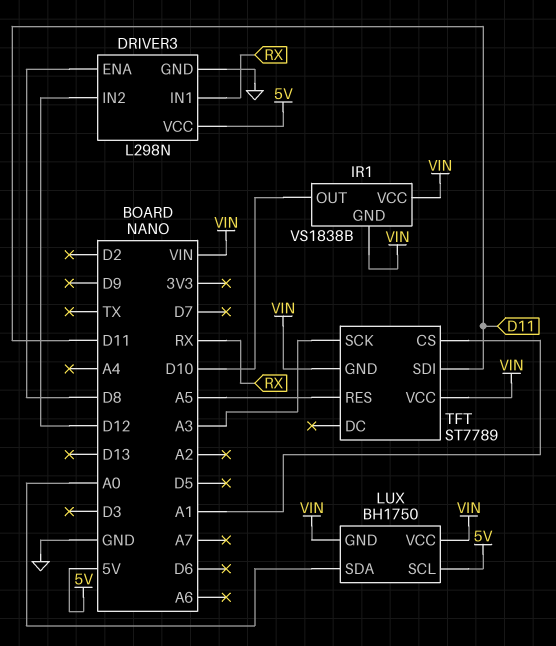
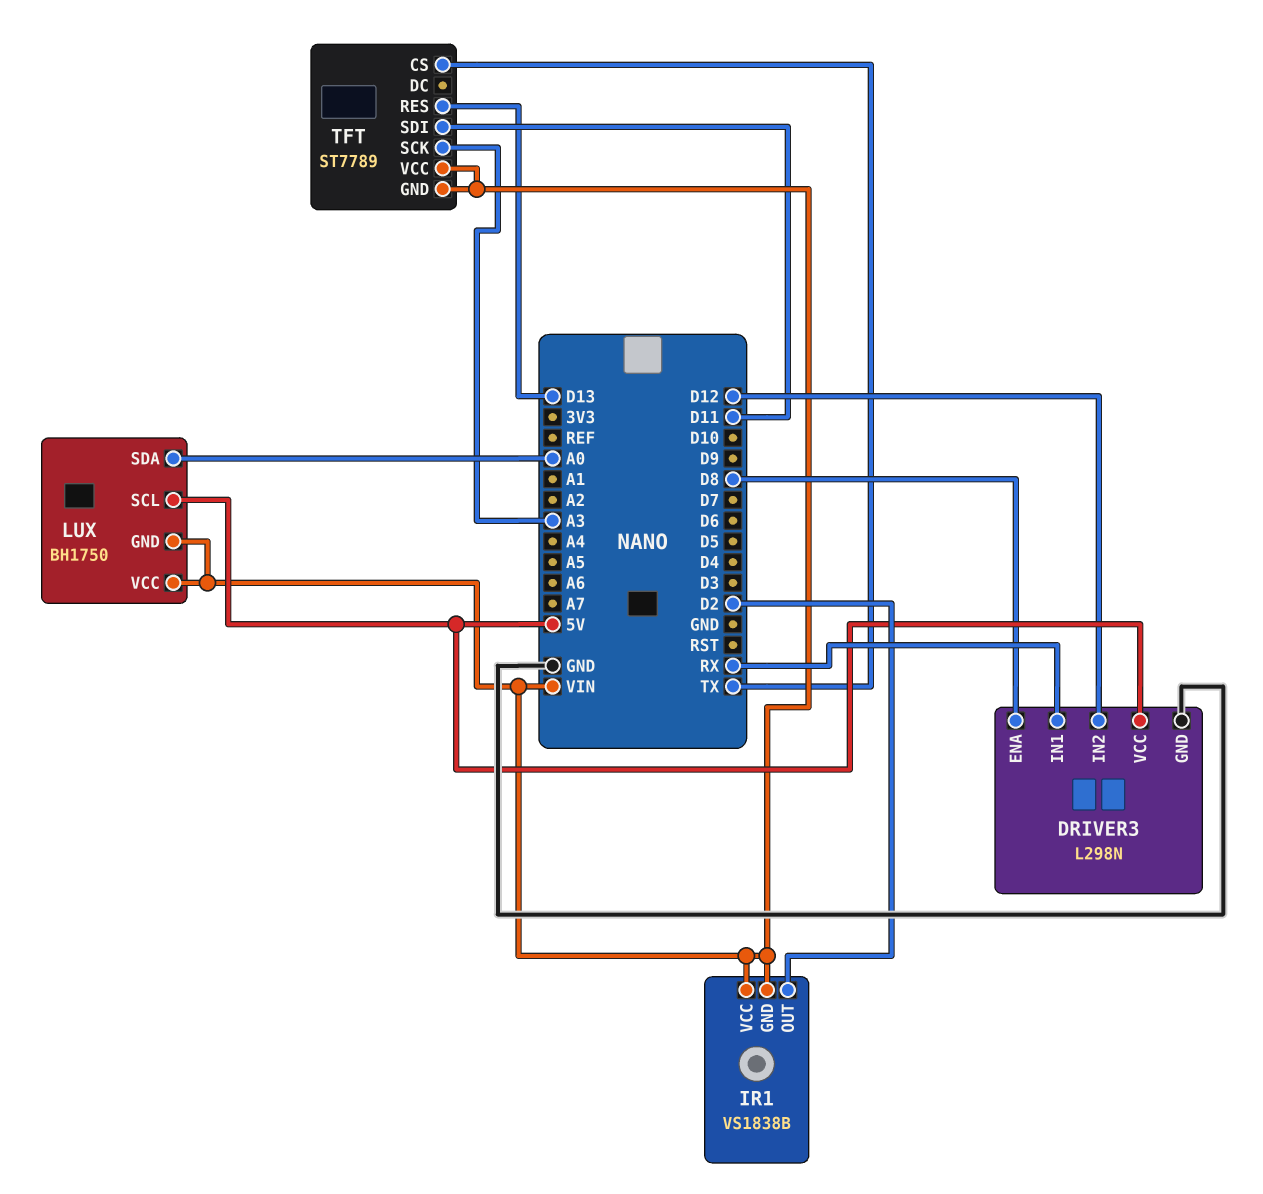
IR1 pin OUT: D10 -> D2
TFT pin CS: A1 -> TX
TFT pin RES: A5 -> D13

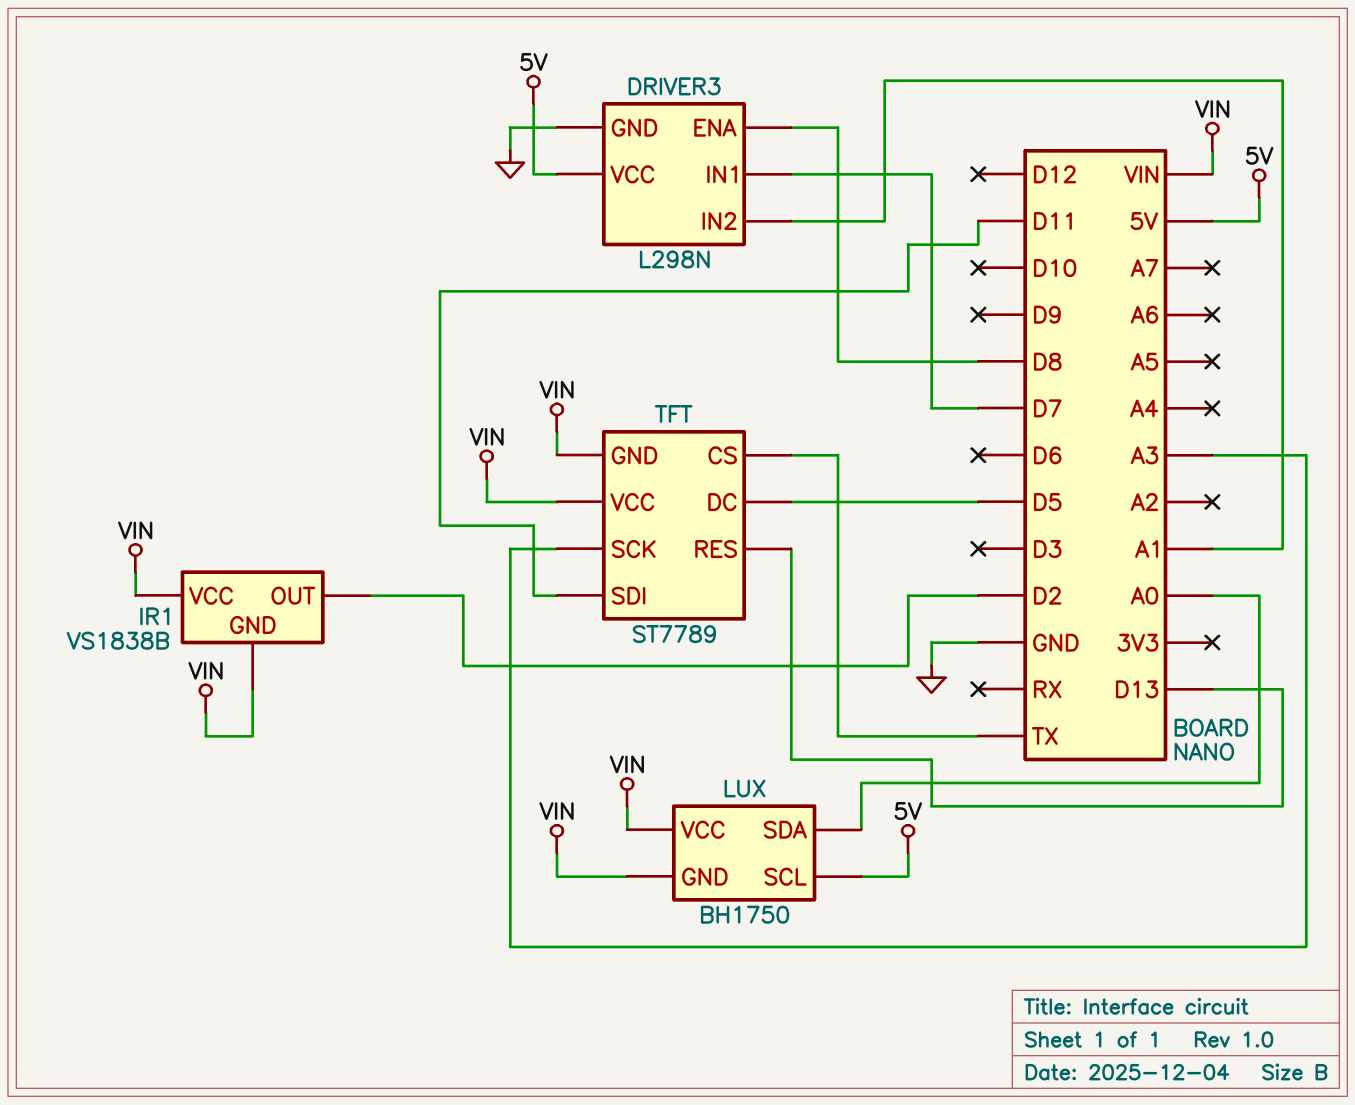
DRIVER3 pin IN1: RX -> D7
DRIVER3 pin IN2: D12 -> A1
TFT pin DC: none -> D5

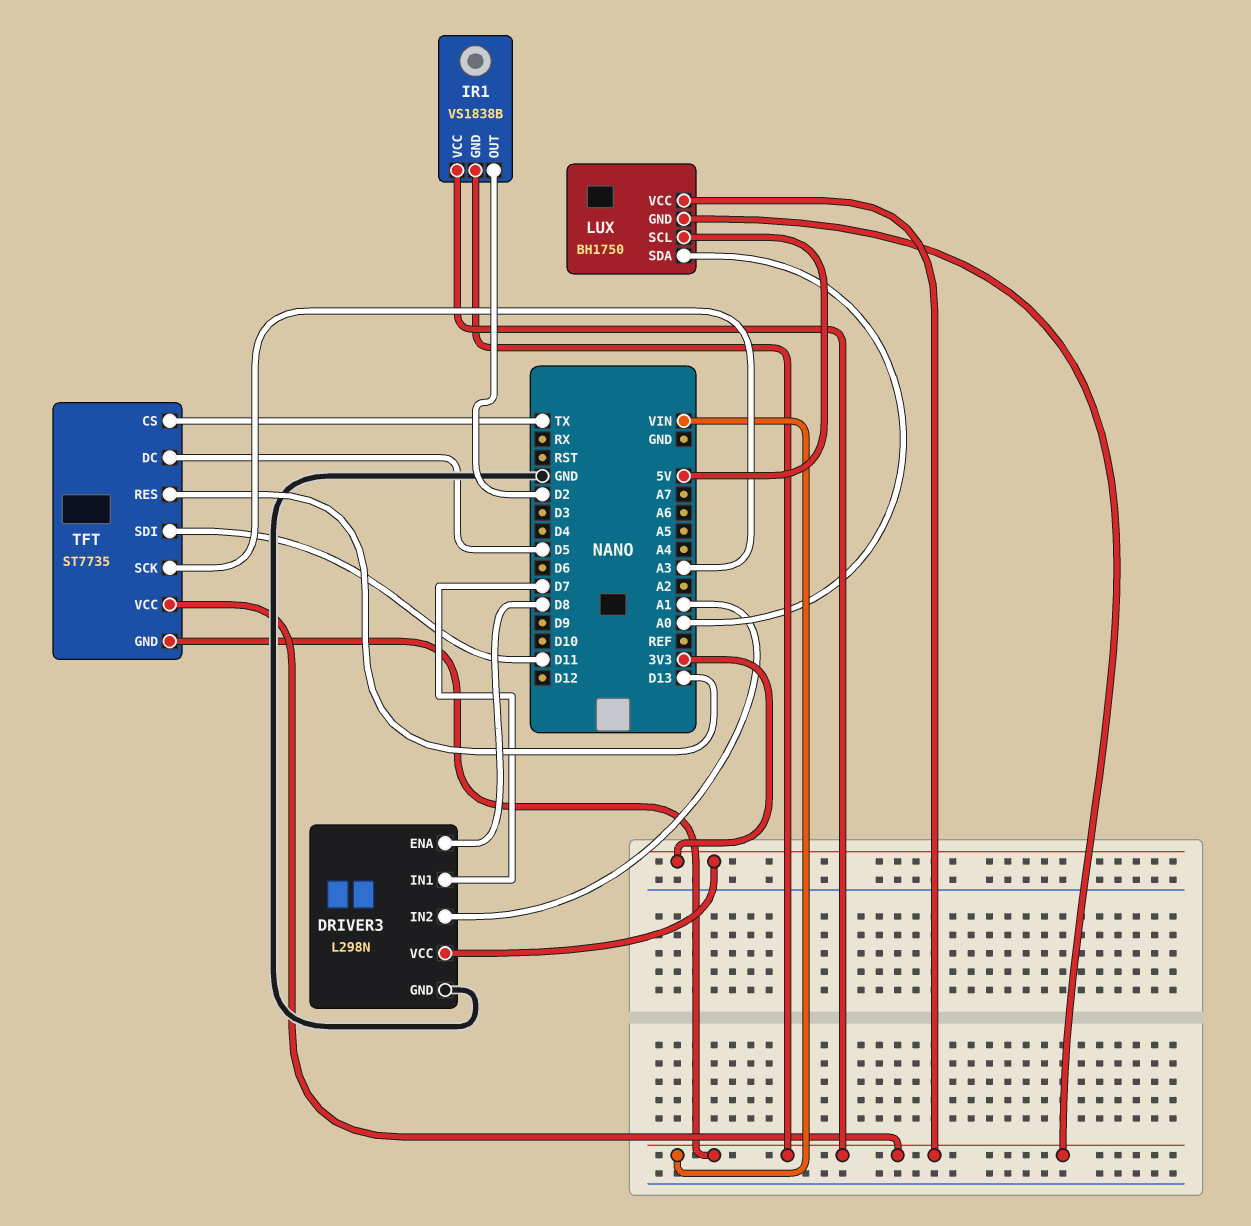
DRIVER3 pin VCC: 5V -> 3V3
TFT: ST7789 -> ST7735

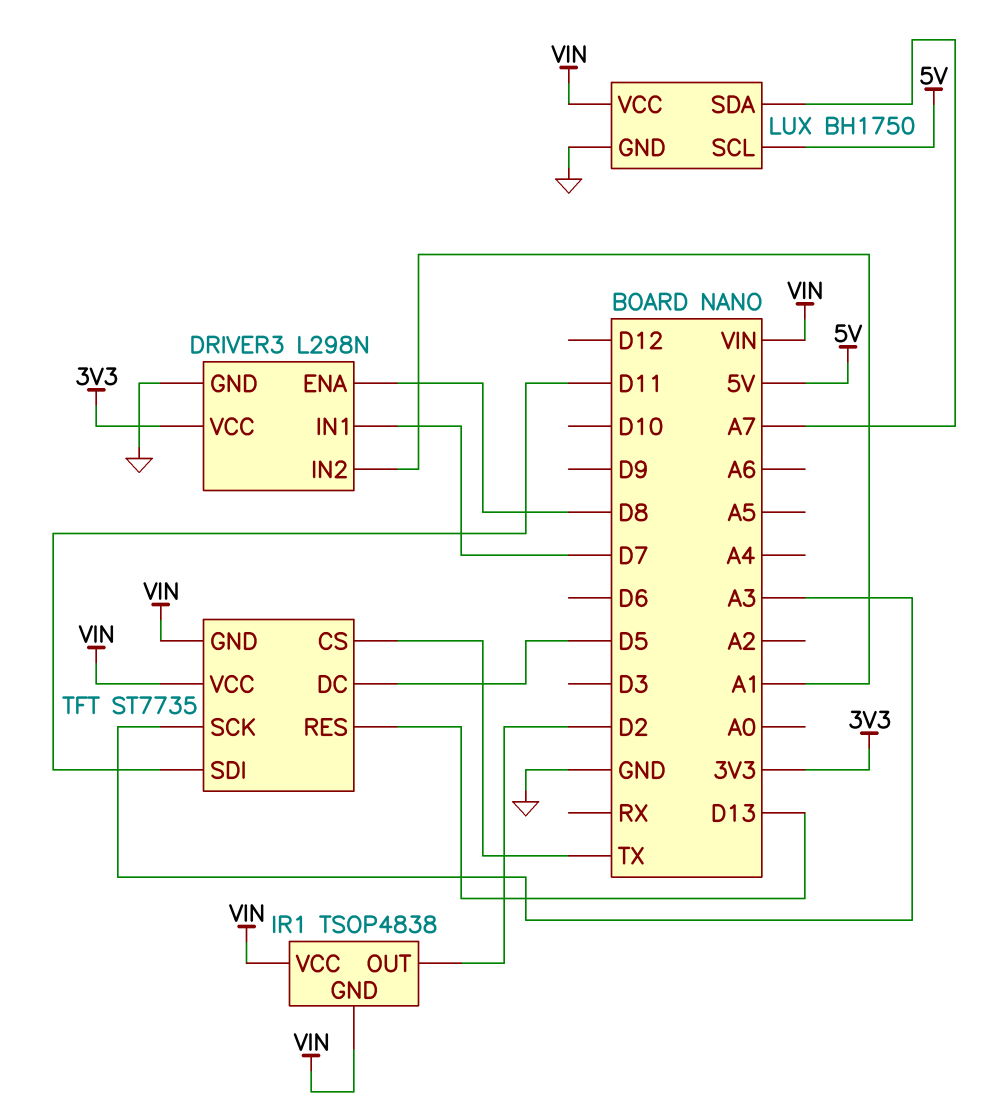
IR1: VS1838B -> TSOP4838
LUX pin GND: VIN -> GND
LUX pin SDA: A0 -> A7

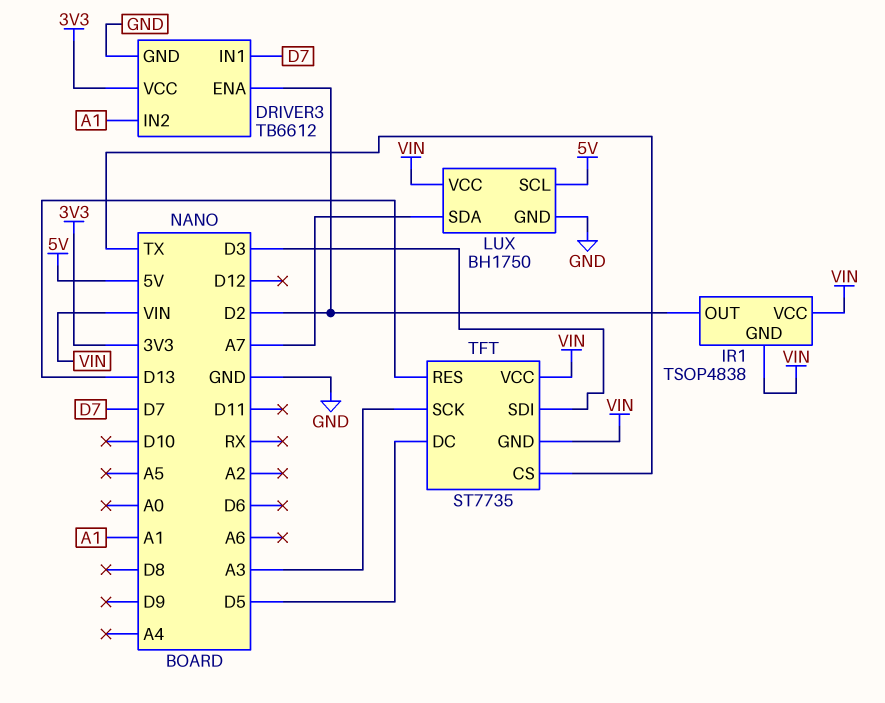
DRIVER3: L298N -> TB6612
DRIVER3 pin ENA: D8 -> D2
TFT pin SDI: D11 -> D3

